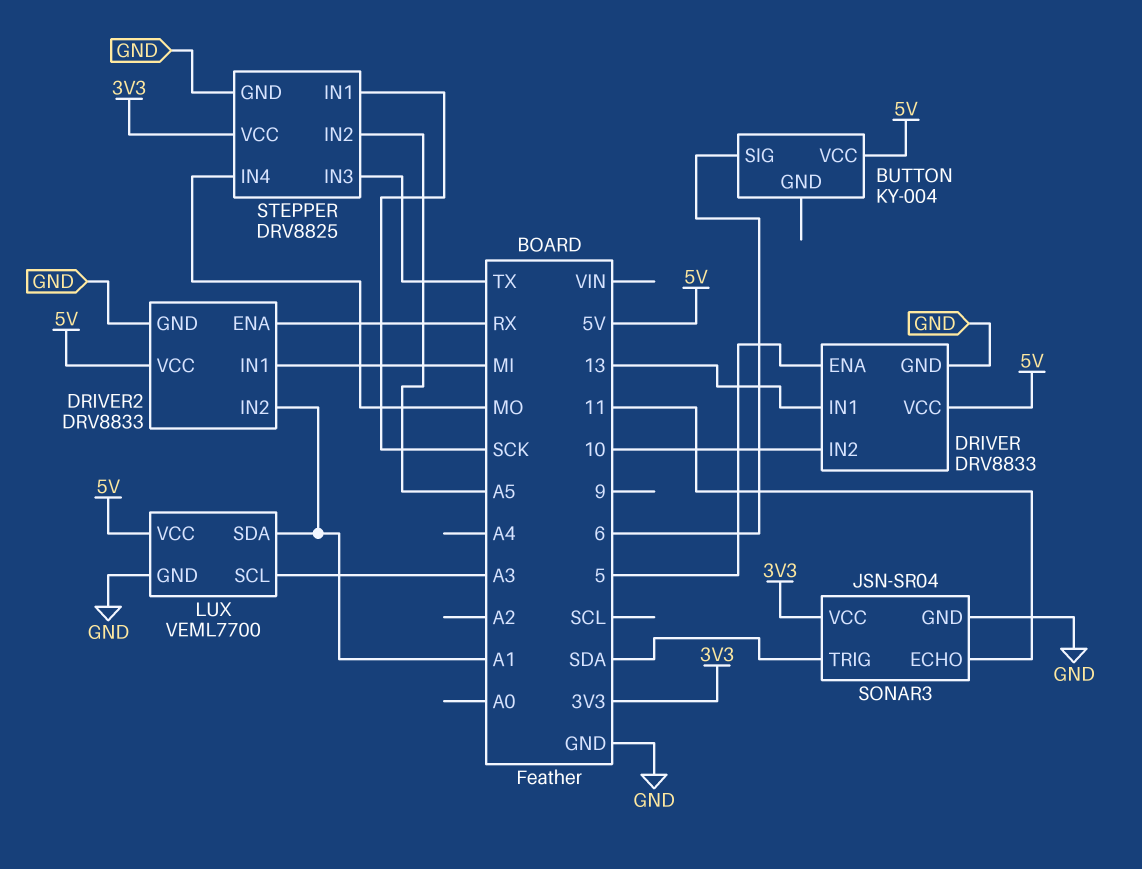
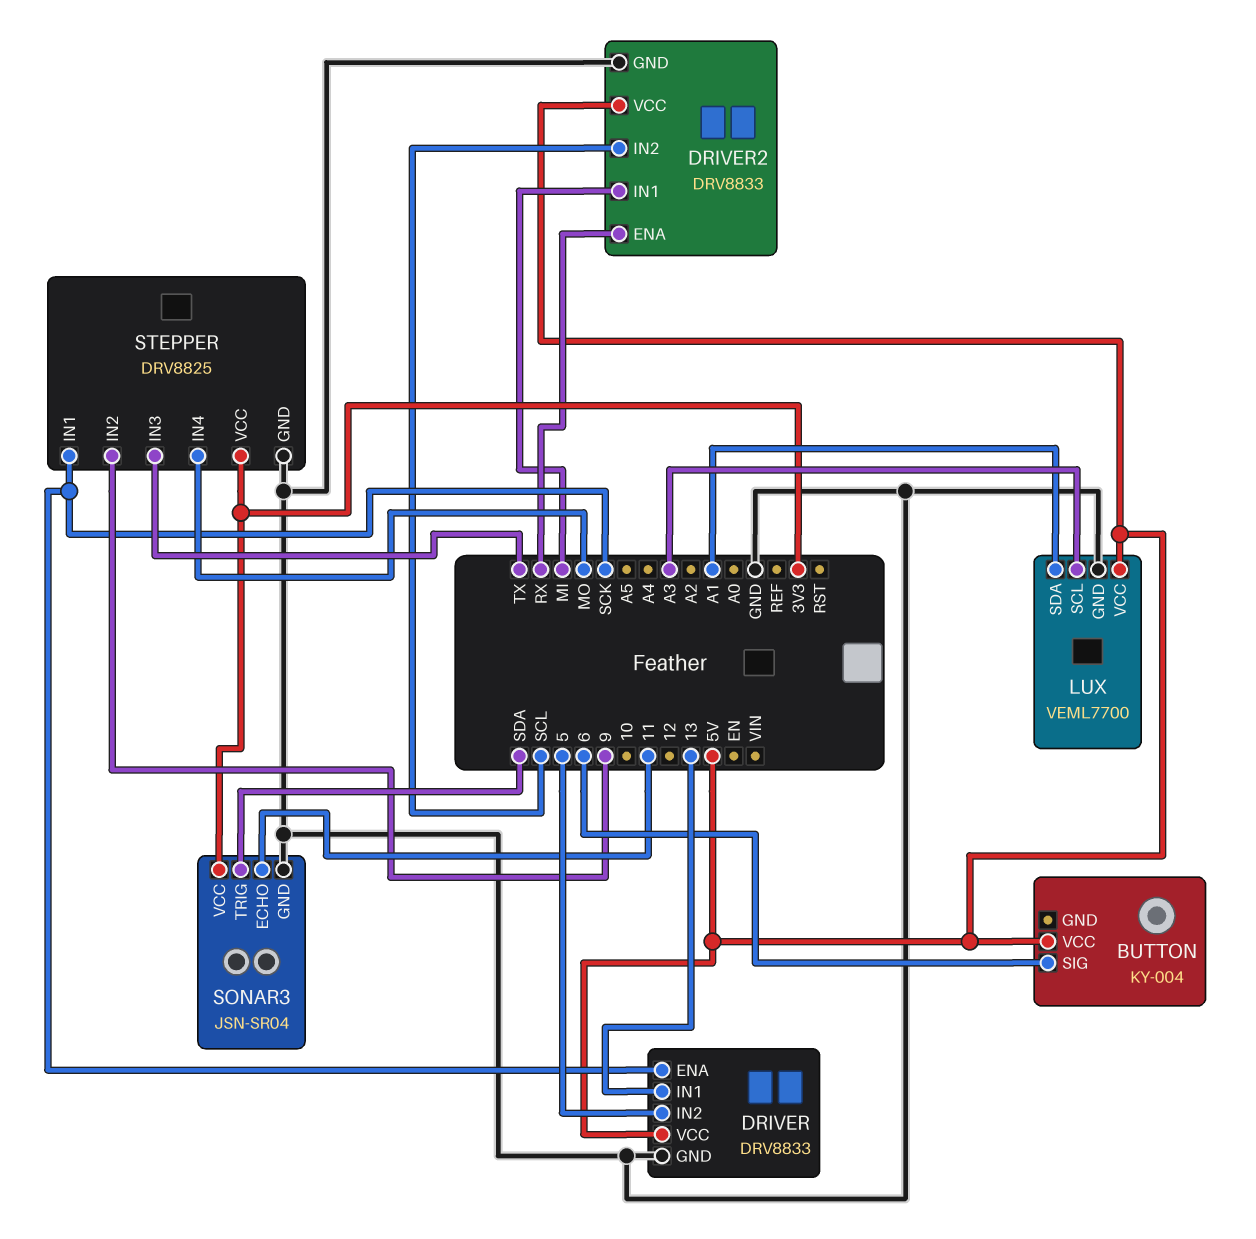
DRIVER pin ENA: 5 -> SCK
DRIVER pin IN2: 10 -> 5
DRIVER2 pin IN2: A1 -> SCL
STEPPER pin IN2: A5 -> 9

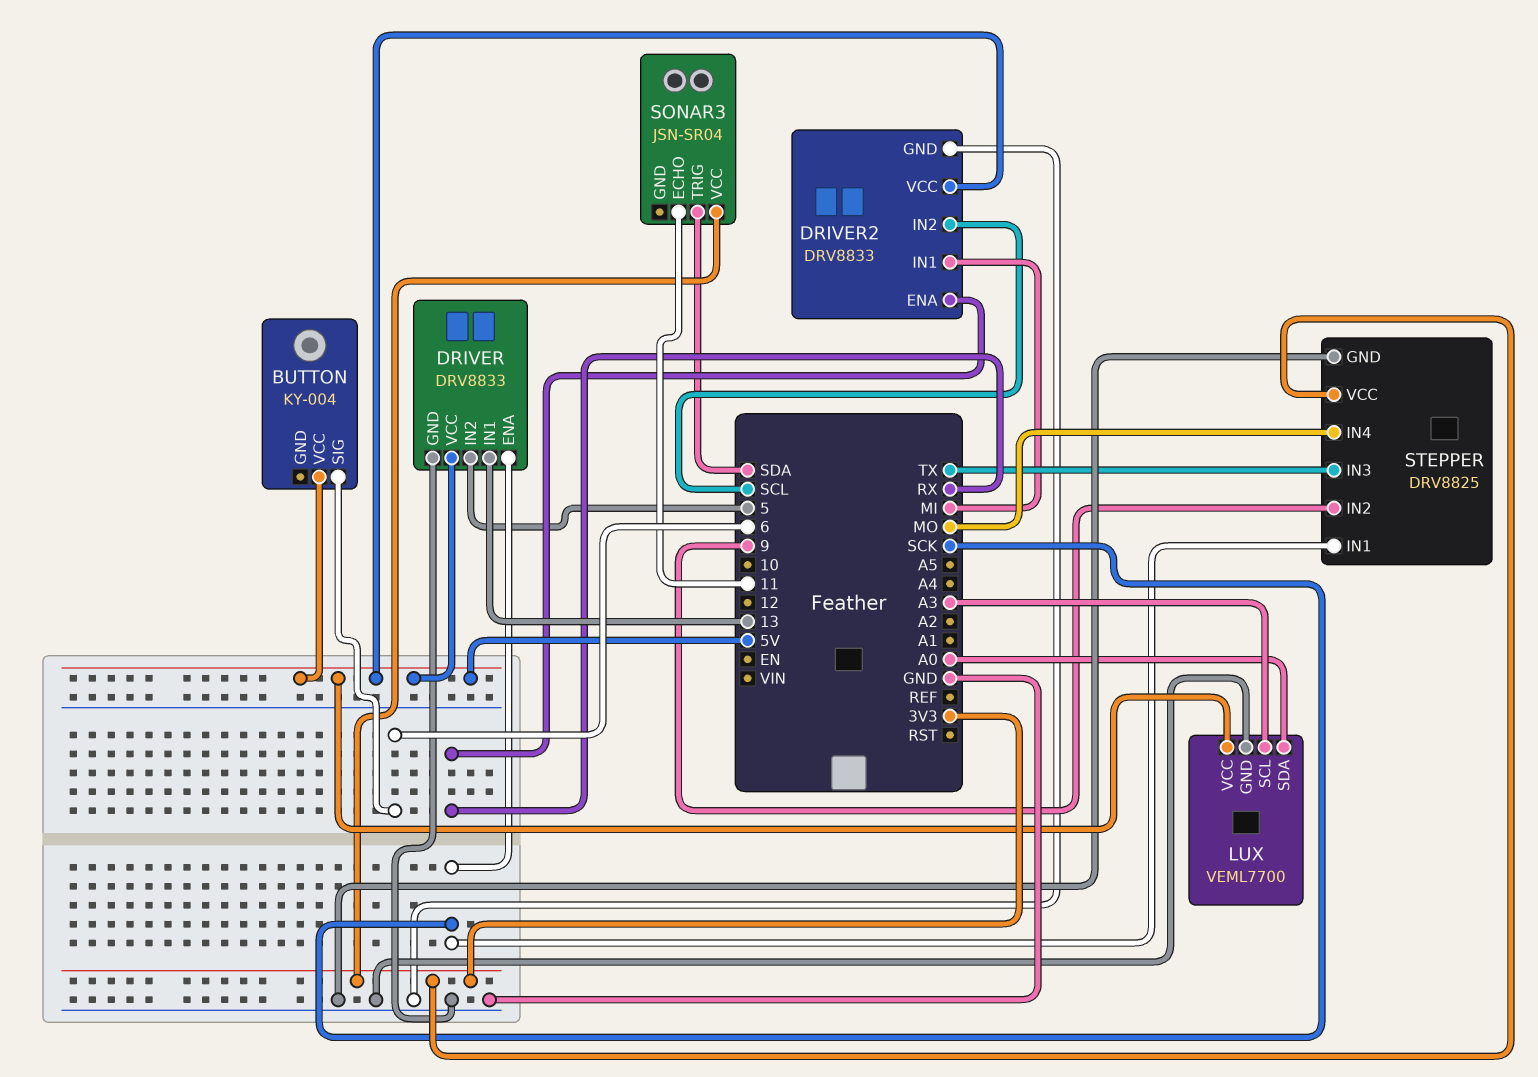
LUX pin SDA: A1 -> A0
SONAR3 pin GND: GND -> none

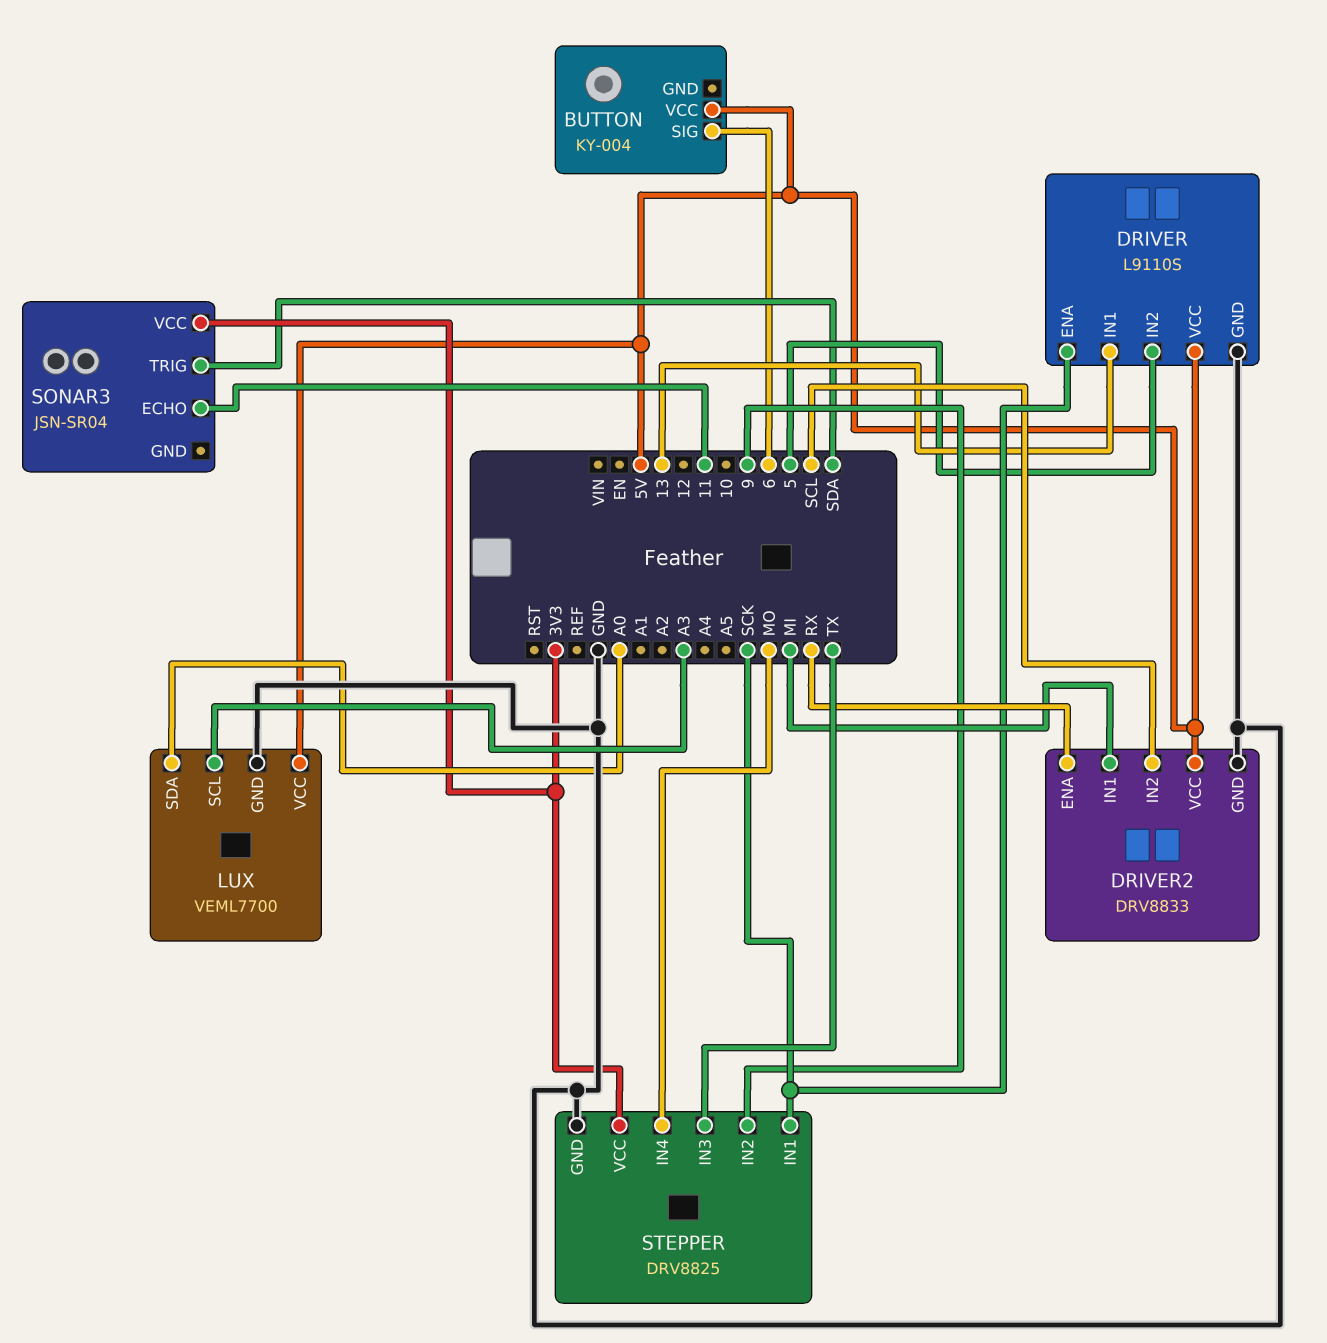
DRIVER: DRV8833 -> L9110S

